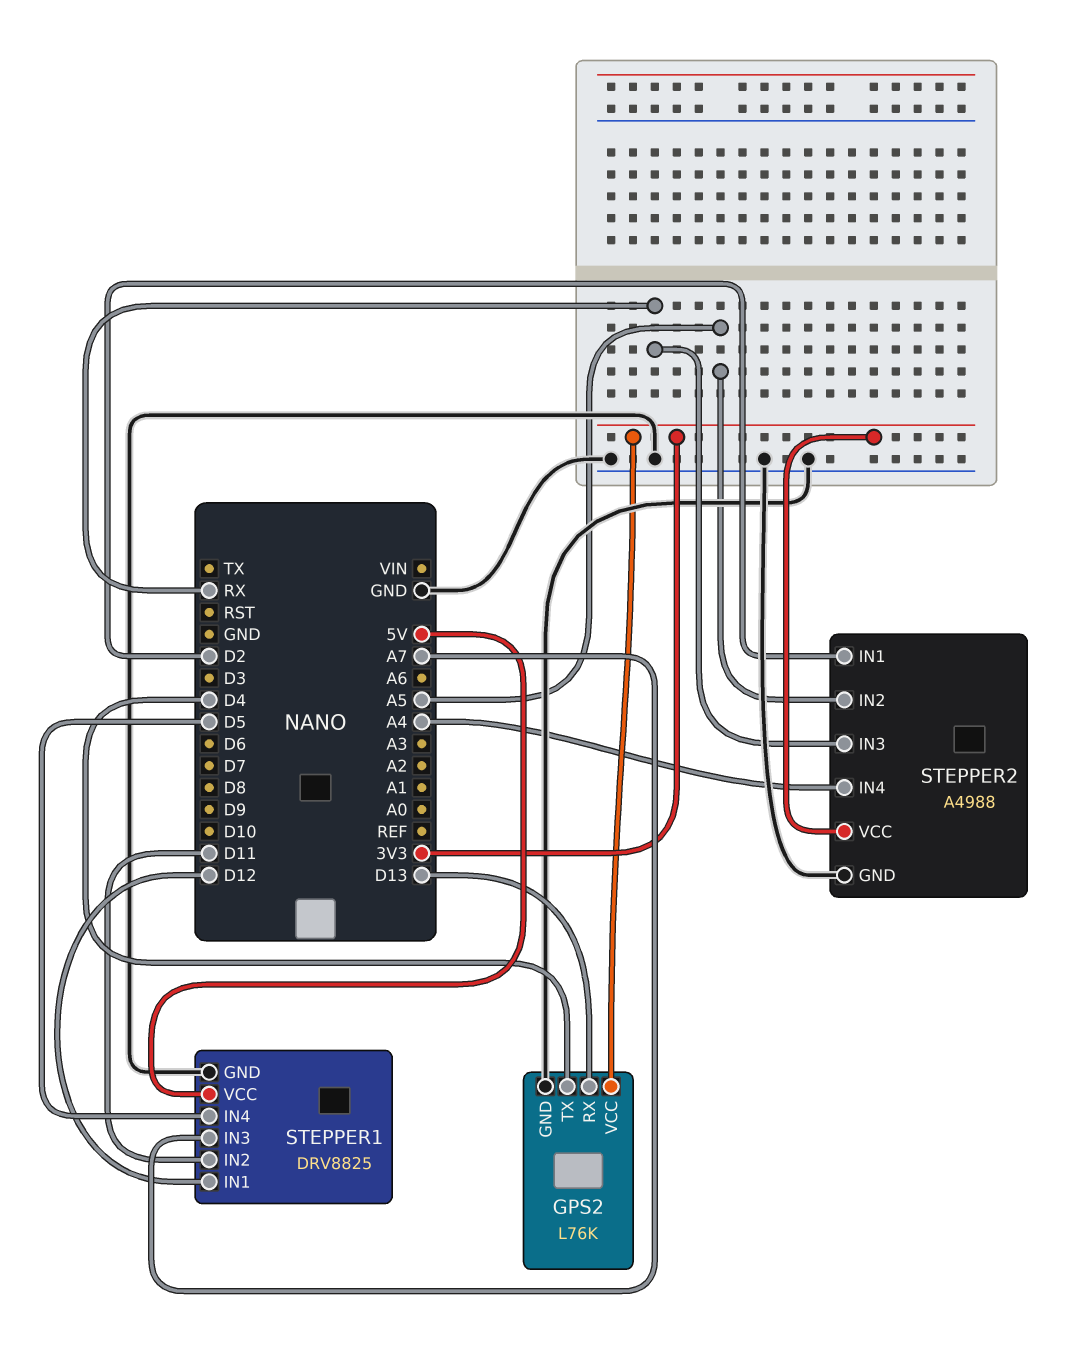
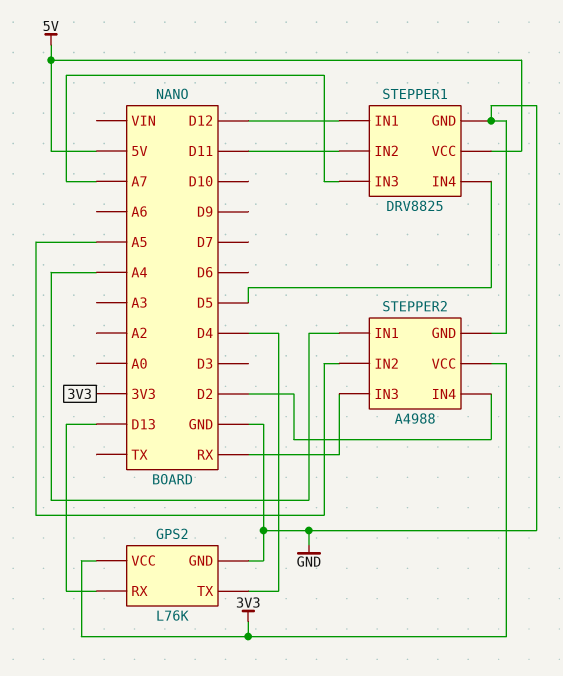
STEPPER2 pin IN1: D2 -> A4
STEPPER2 pin IN4: A4 -> D2

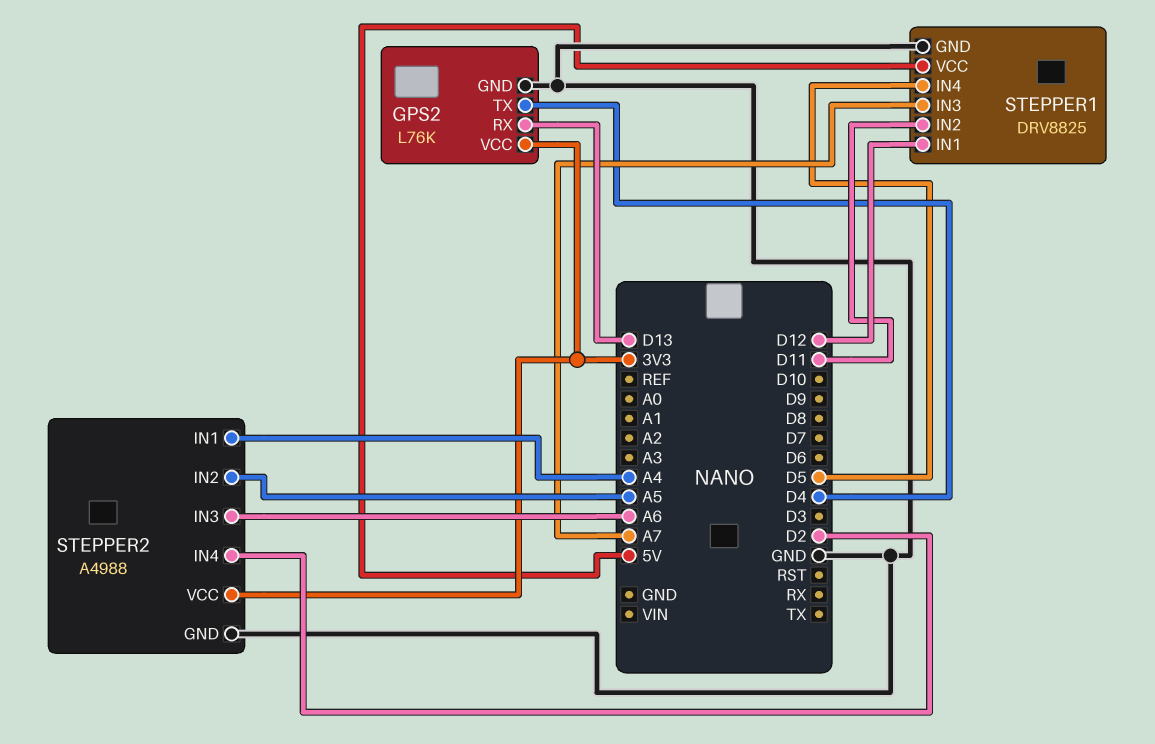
STEPPER2 pin IN3: RX -> A6

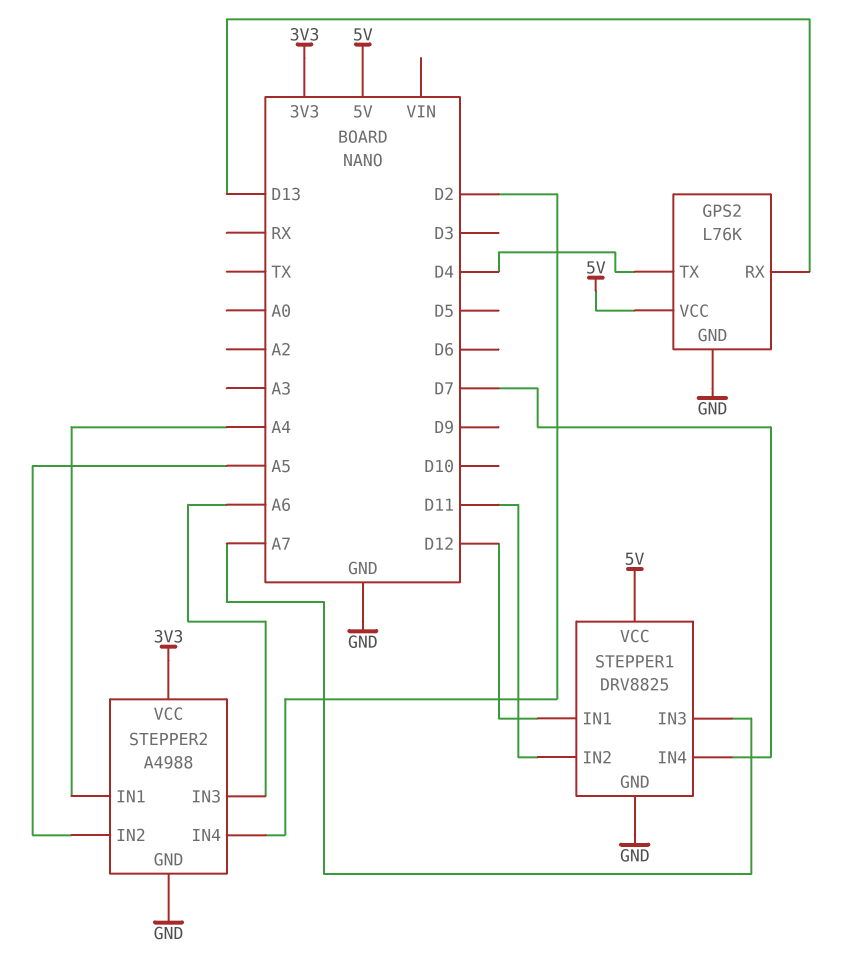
GPS2 pin VCC: 3V3 -> 5V
STEPPER1 pin IN4: D5 -> D7

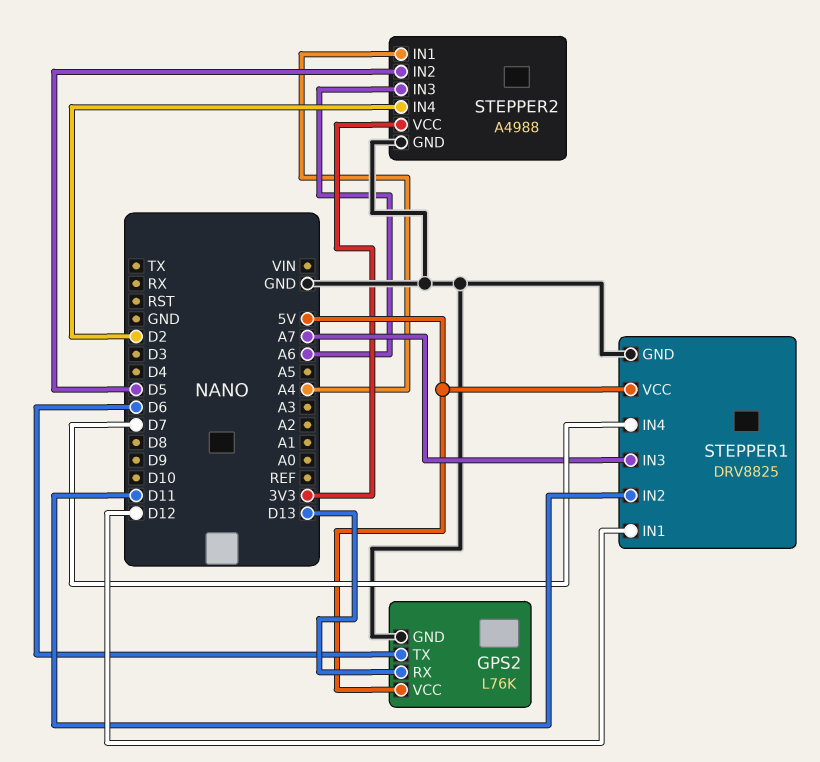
GPS2 pin TX: D4 -> D6
STEPPER2 pin IN2: A5 -> D5

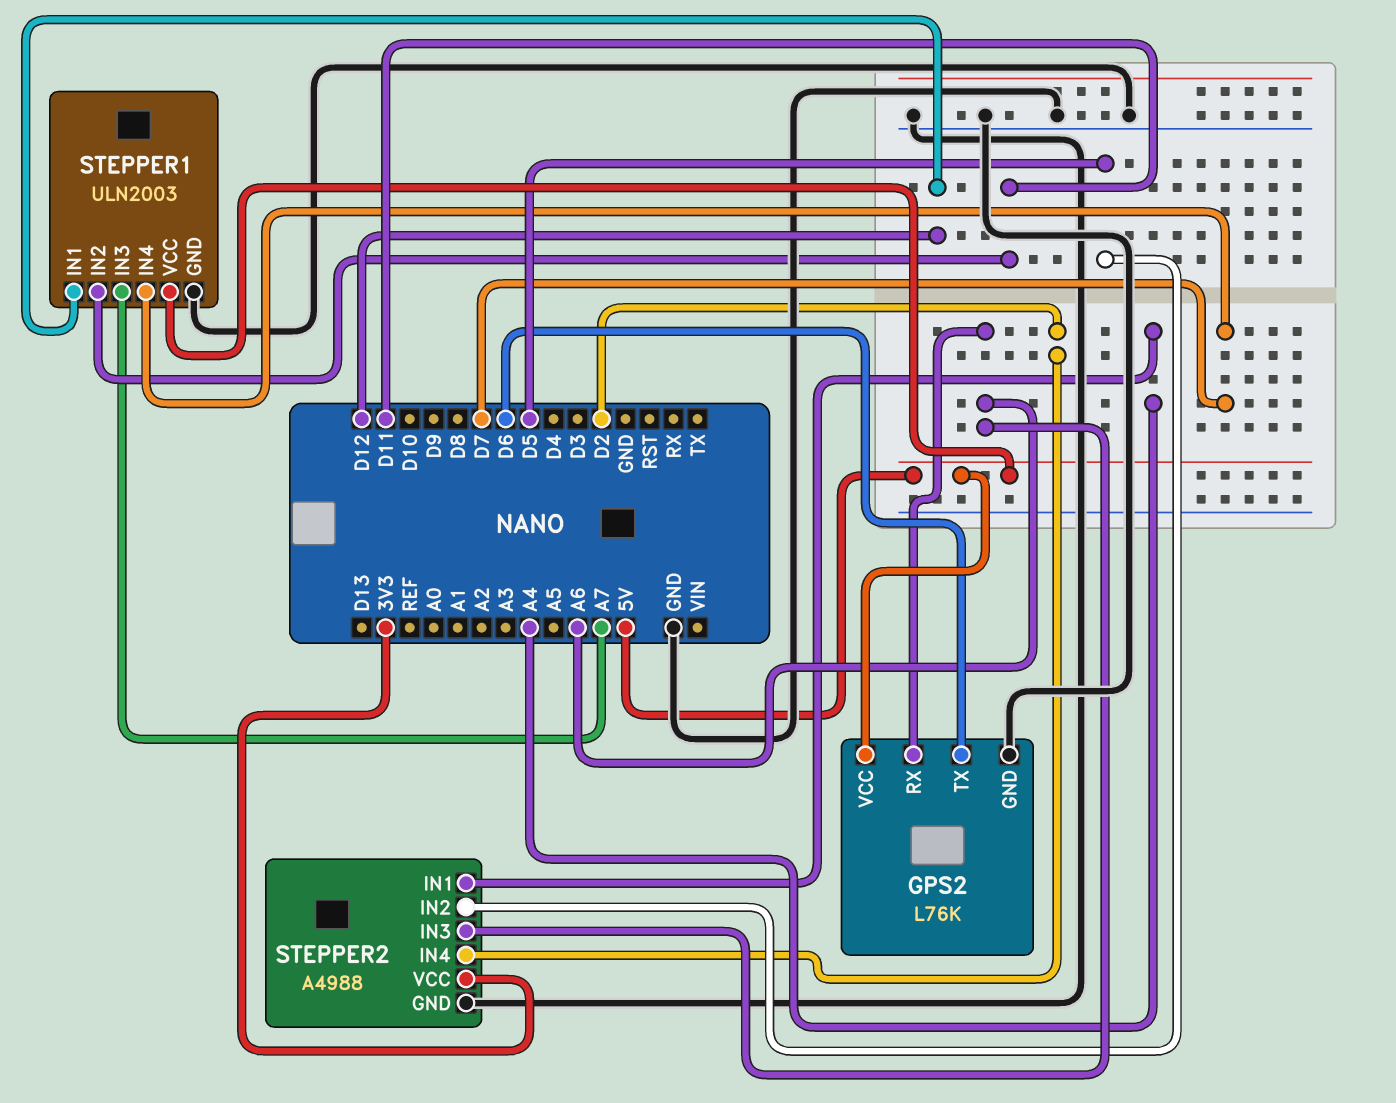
GPS2 pin RX: D13 -> A6
STEPPER1: DRV8825 -> ULN2003

